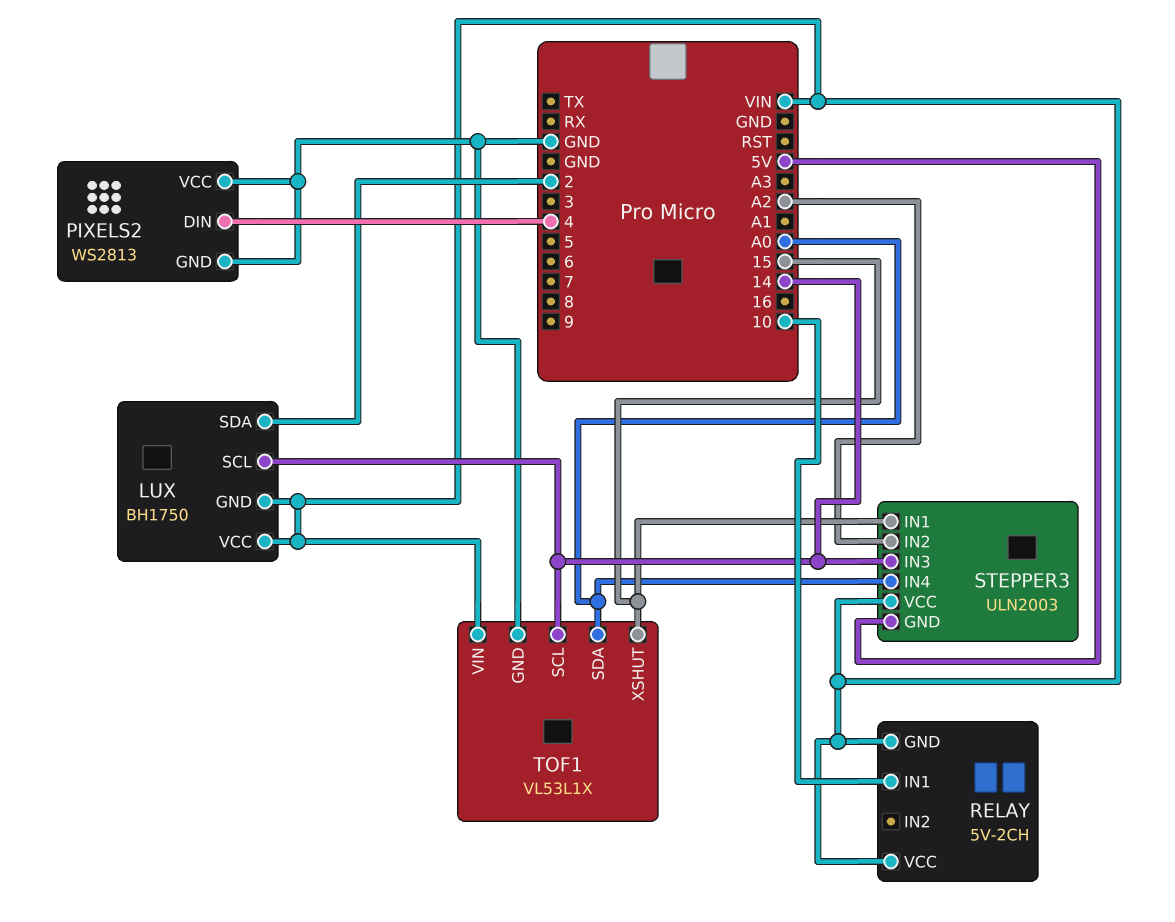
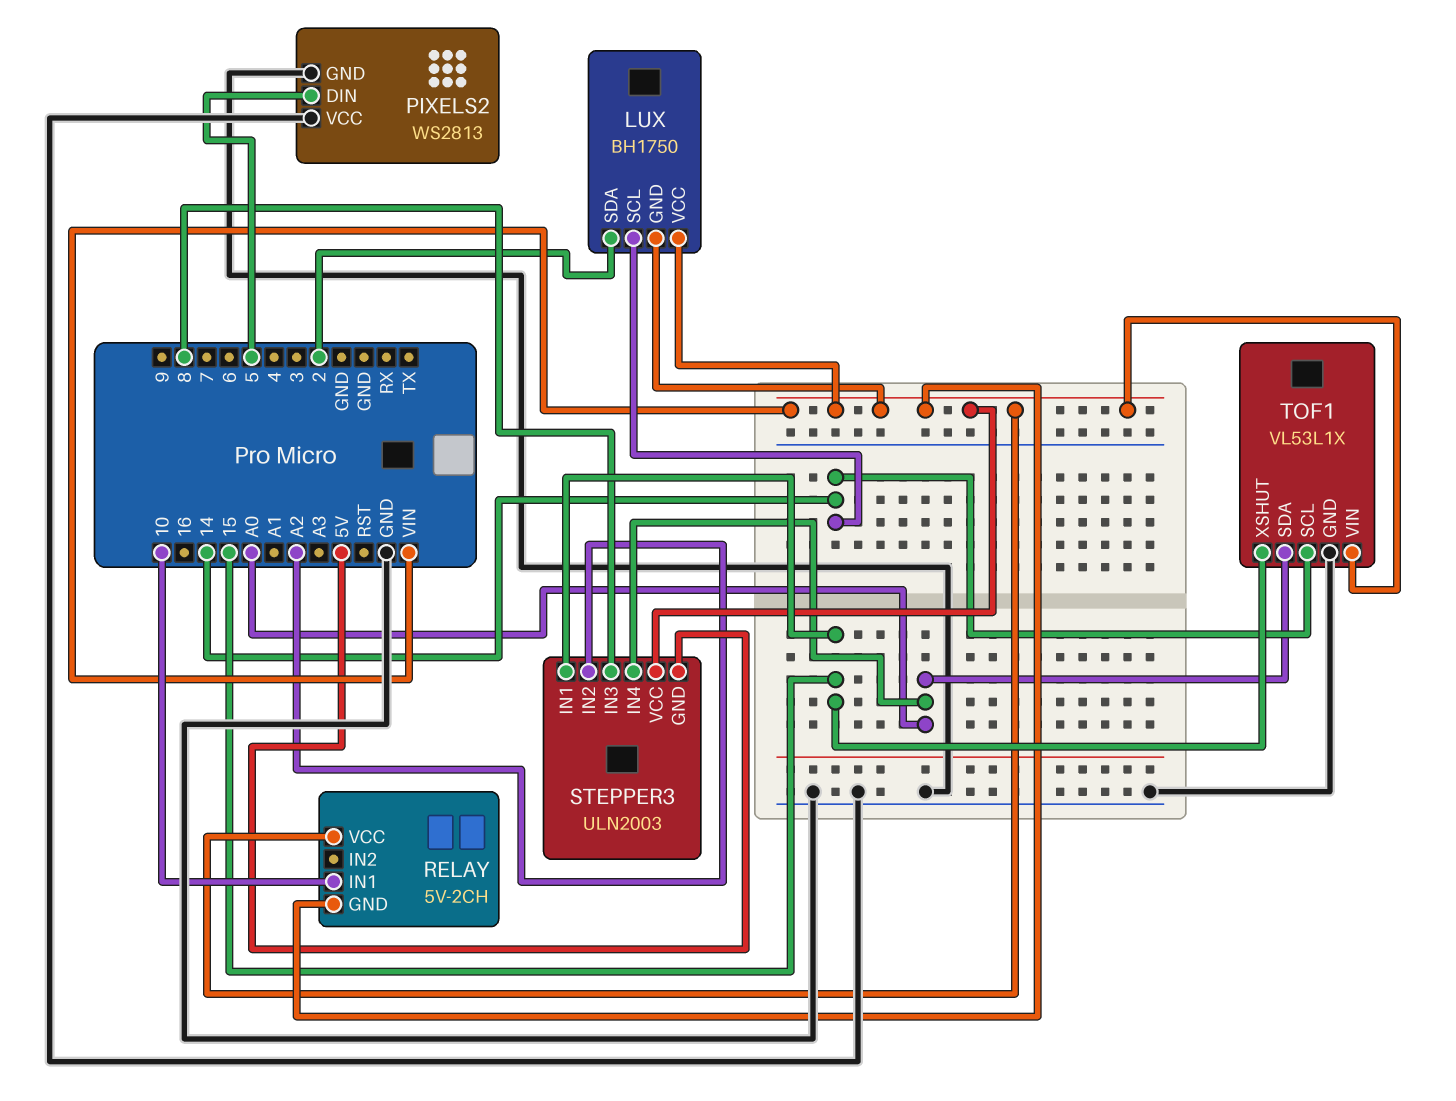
PIXELS2 pin DIN: 4 -> 5
STEPPER3 pin IN3: 14 -> 8

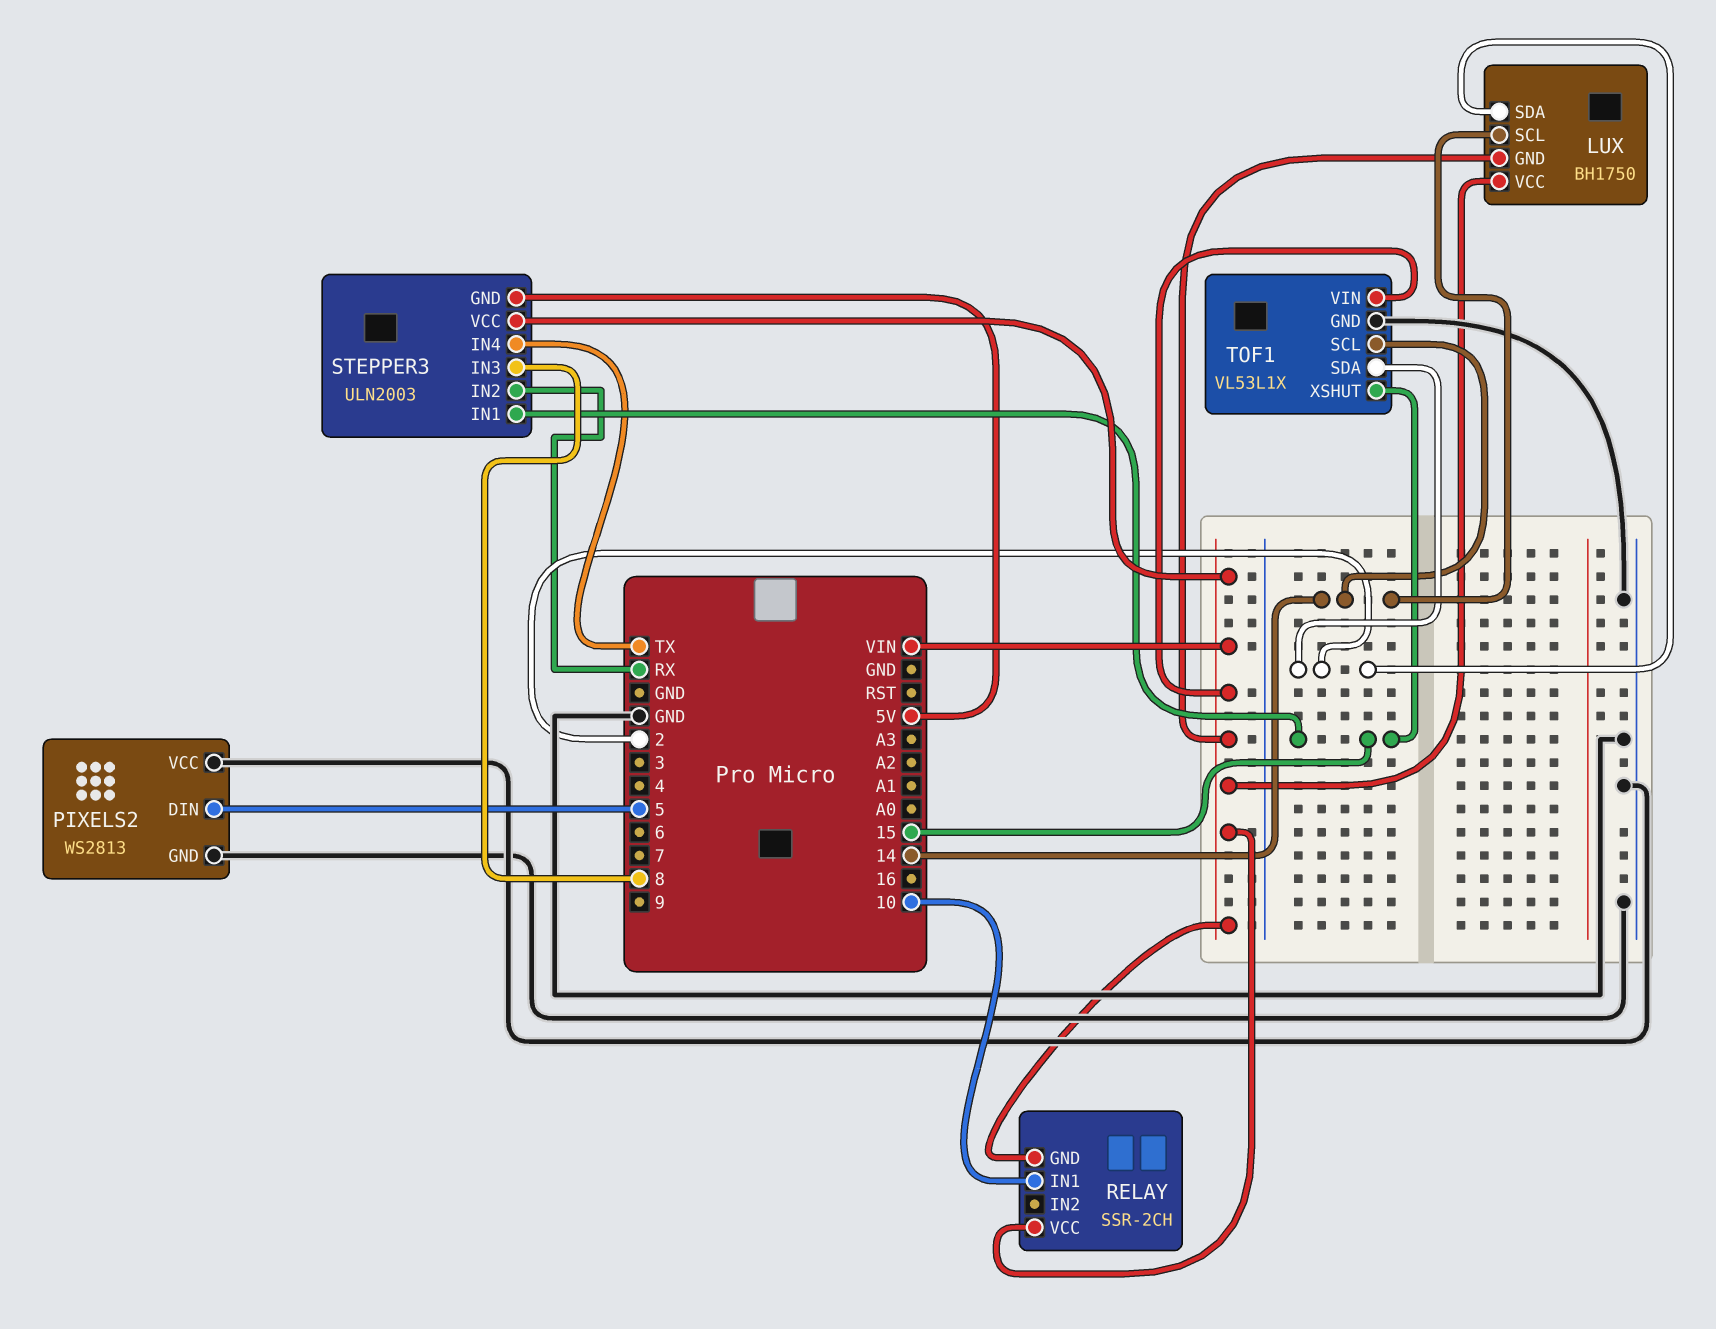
RELAY: 5V-2CH -> SSR-2CH
STEPPER3 pin IN2: A2 -> RX
STEPPER3 pin IN4: A0 -> TX
TOF1 pin SDA: A0 -> 2

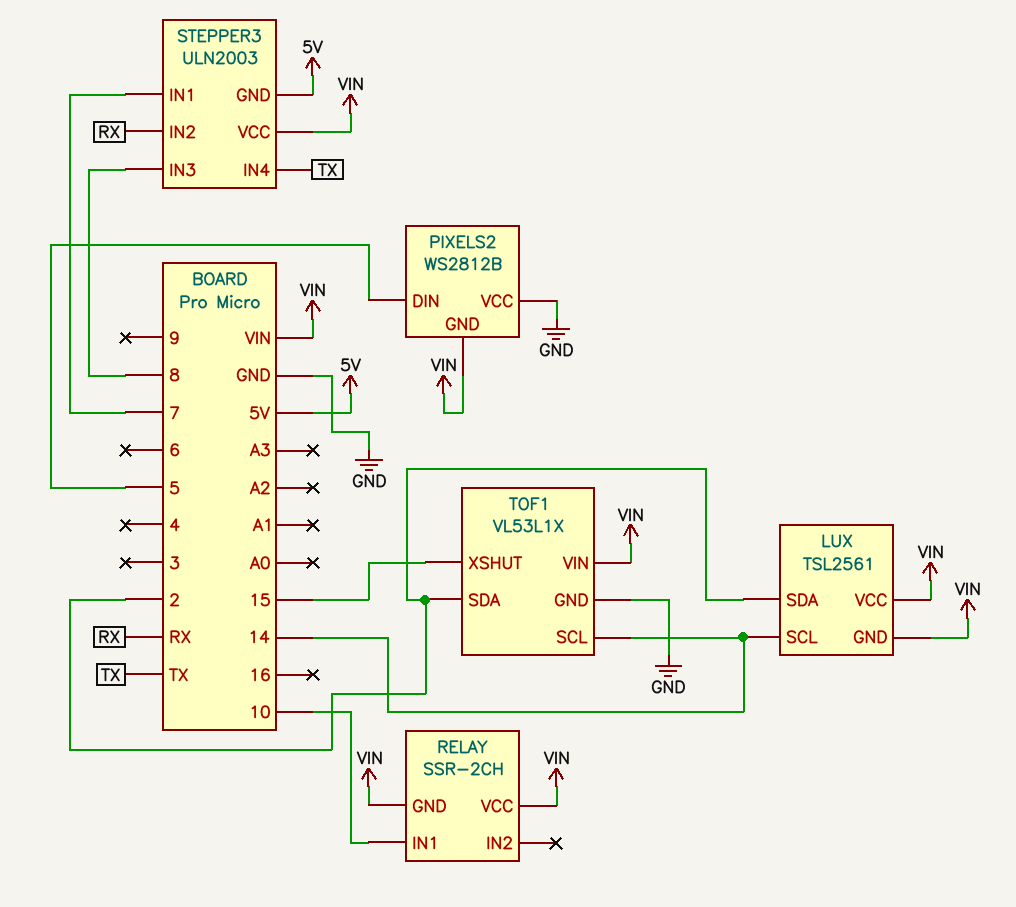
LUX: BH1750 -> TSL2561
PIXELS2: WS2813 -> WS2812B
PIXELS2 pin GND: GND -> VIN
STEPPER3 pin IN1: 15 -> 7

